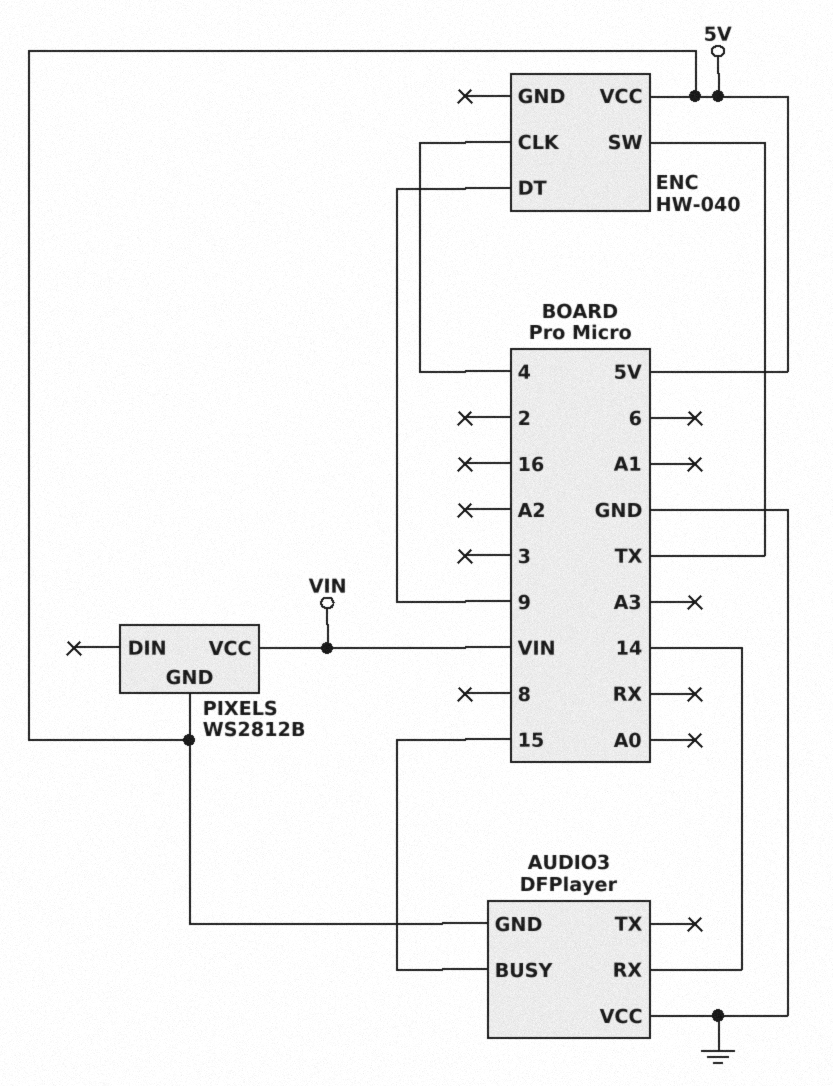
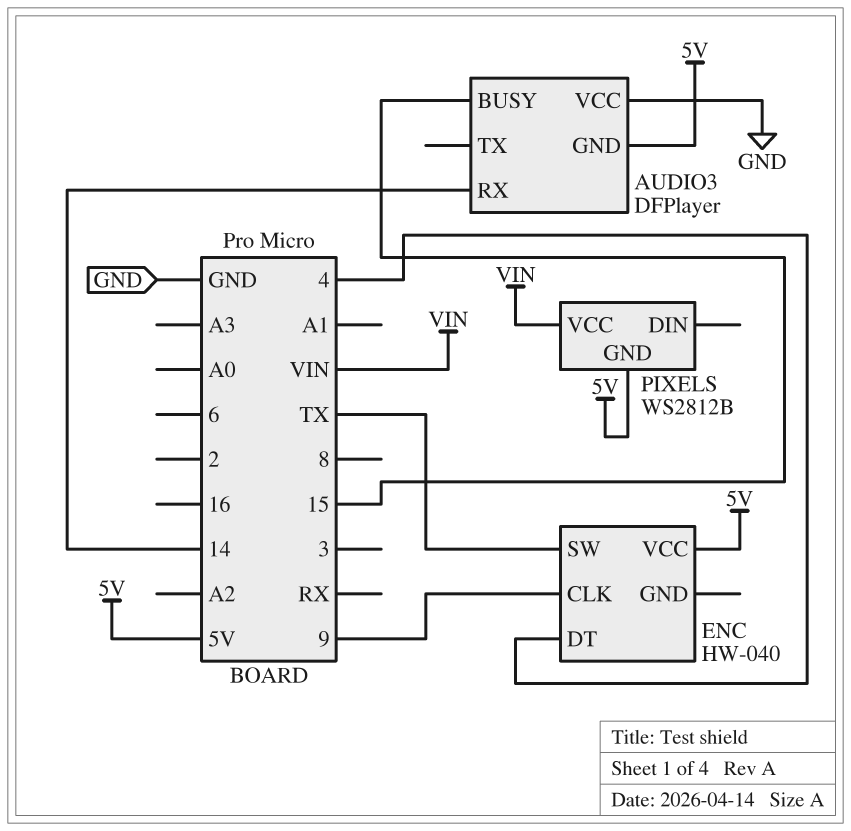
ENC pin CLK: 4 -> 9
ENC pin DT: 9 -> 4

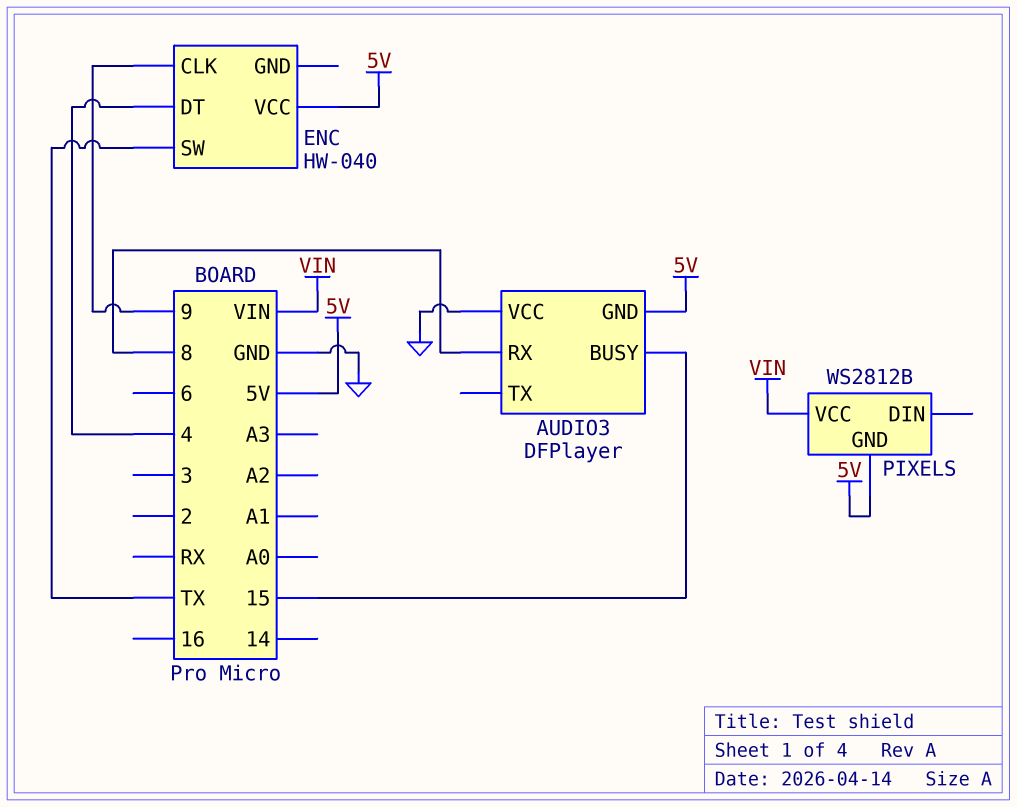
AUDIO3 pin RX: 14 -> 8

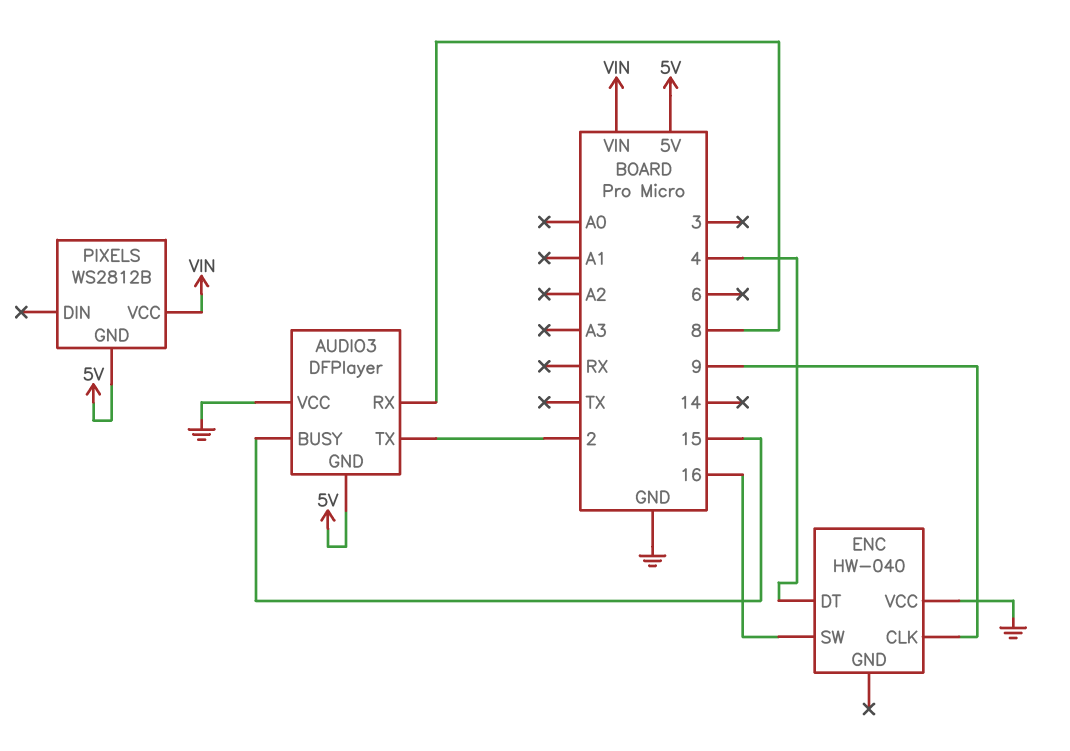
AUDIO3 pin TX: none -> 2
ENC pin SW: TX -> 16
ENC pin VCC: 5V -> GND

